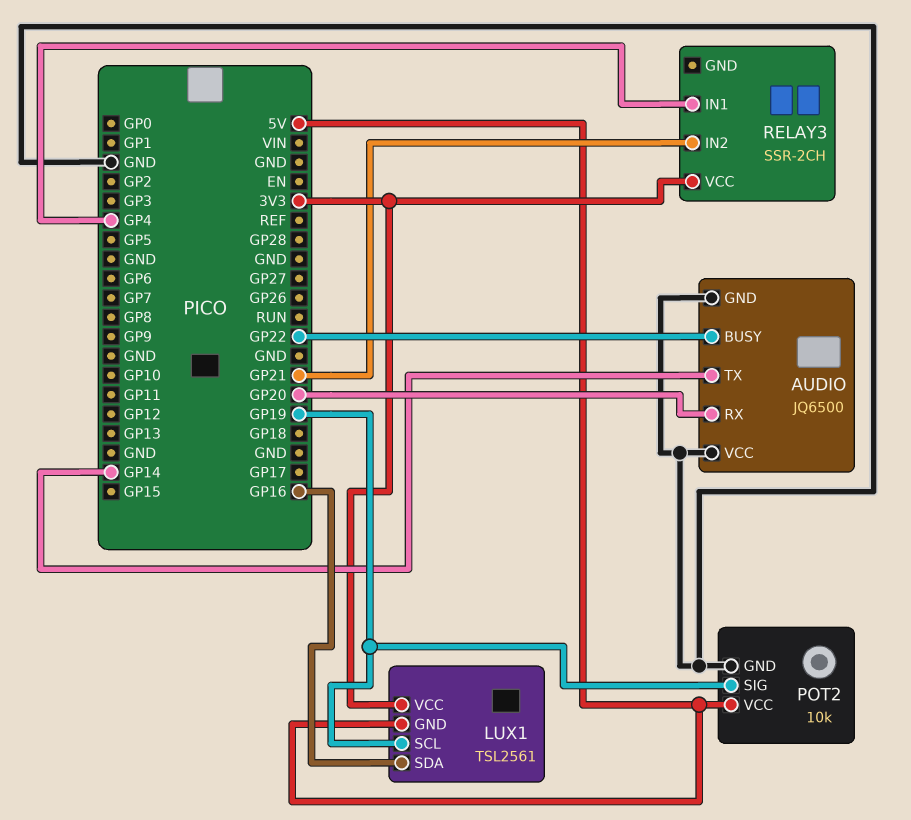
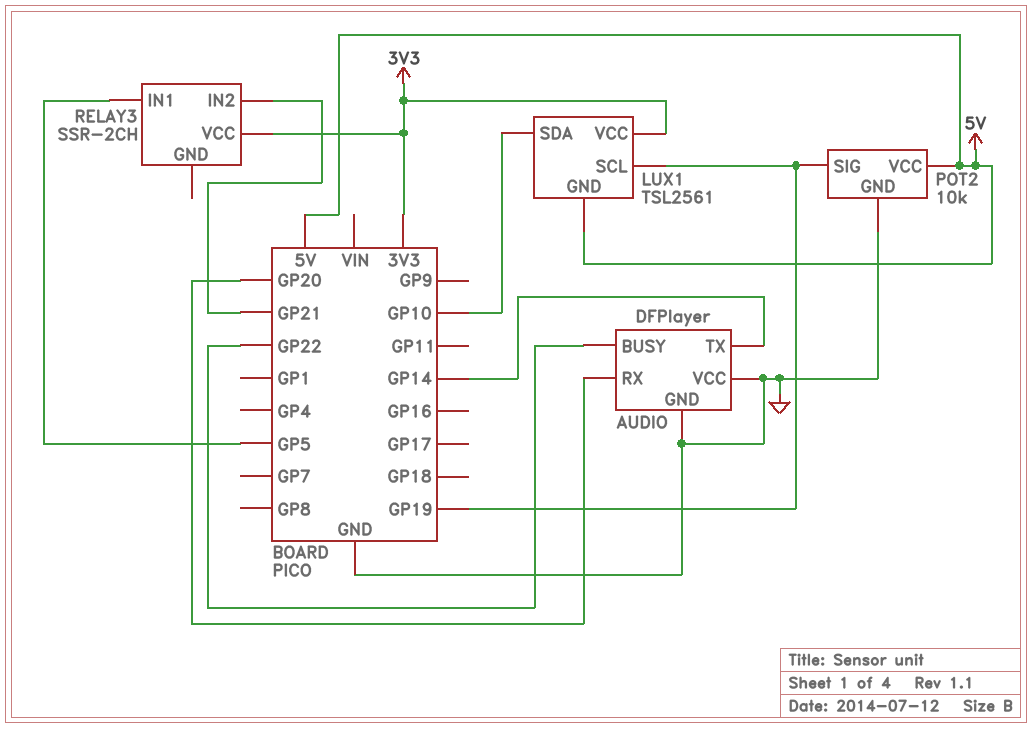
AUDIO: JQ6500 -> DFPlayer
LUX1 pin SDA: GP16 -> GP10
RELAY3 pin IN1: GP4 -> GP5

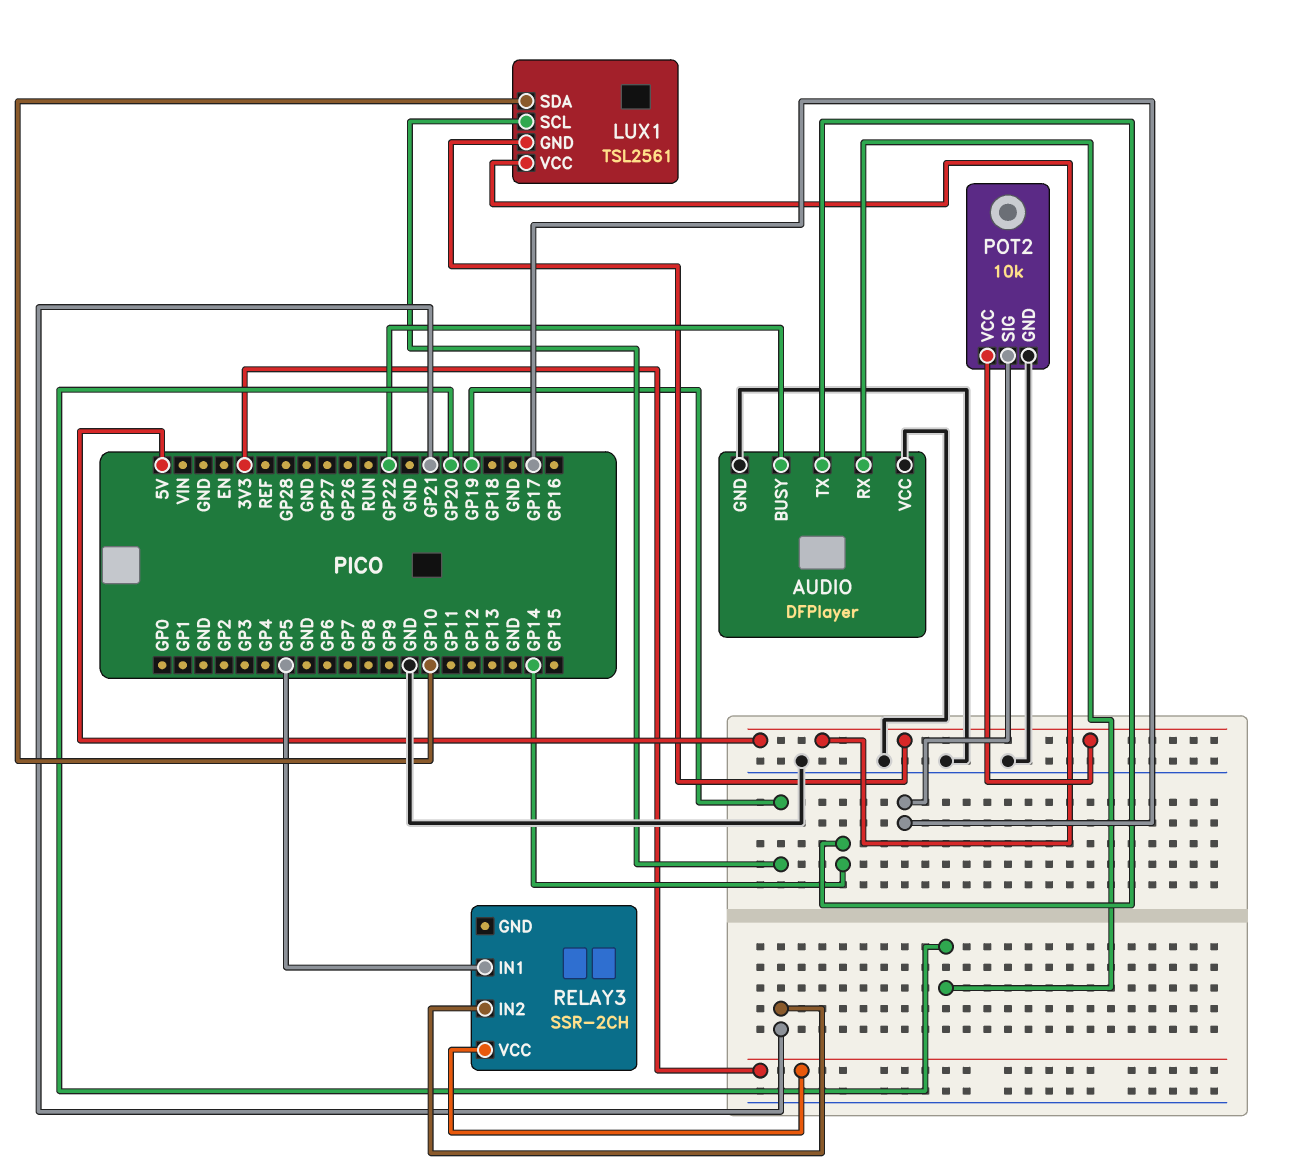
LUX1 pin VCC: 3V3 -> 5V
POT2 pin SIG: GP19 -> GP17

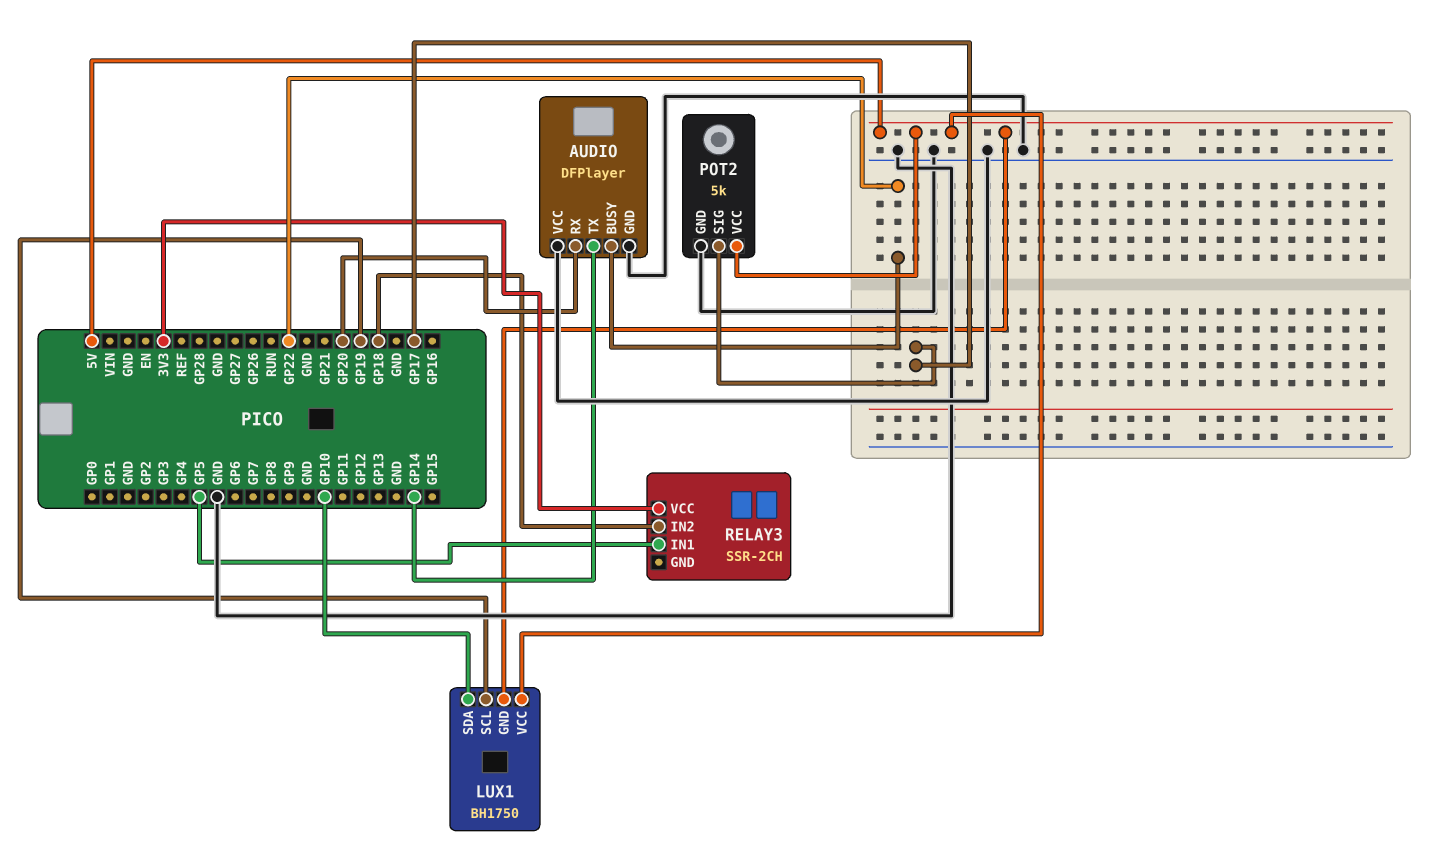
LUX1: TSL2561 -> BH1750
POT2: 10k -> 5k
RELAY3 pin IN2: GP21 -> GP18

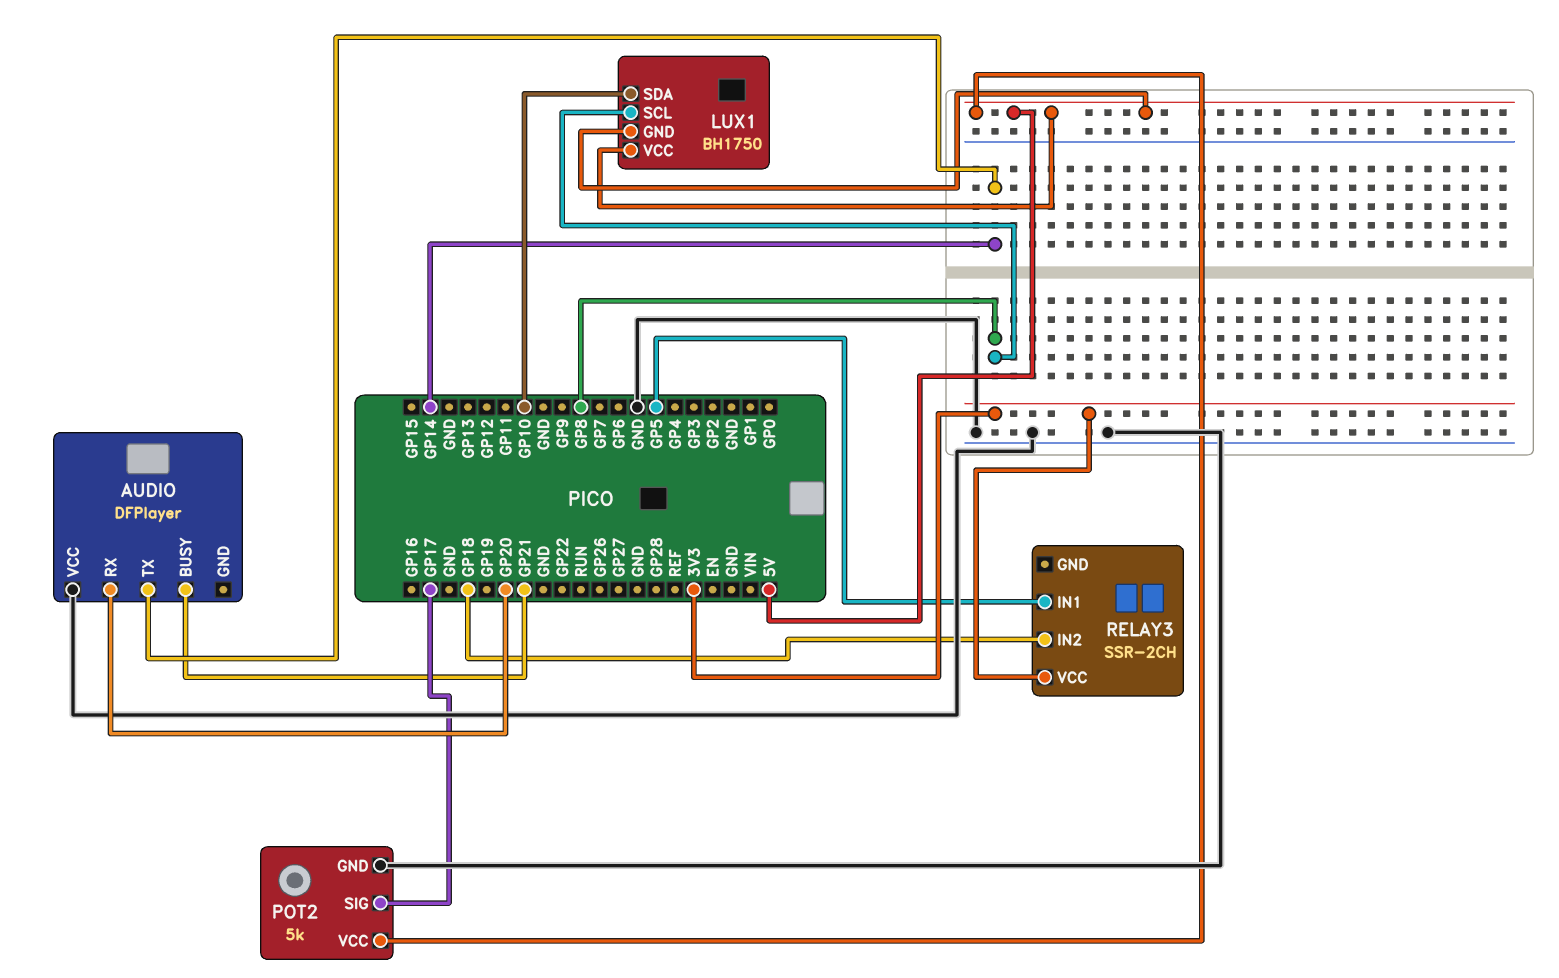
AUDIO pin BUSY: GP22 -> GP21
AUDIO pin GND: GND -> none
LUX1 pin SCL: GP19 -> GP8

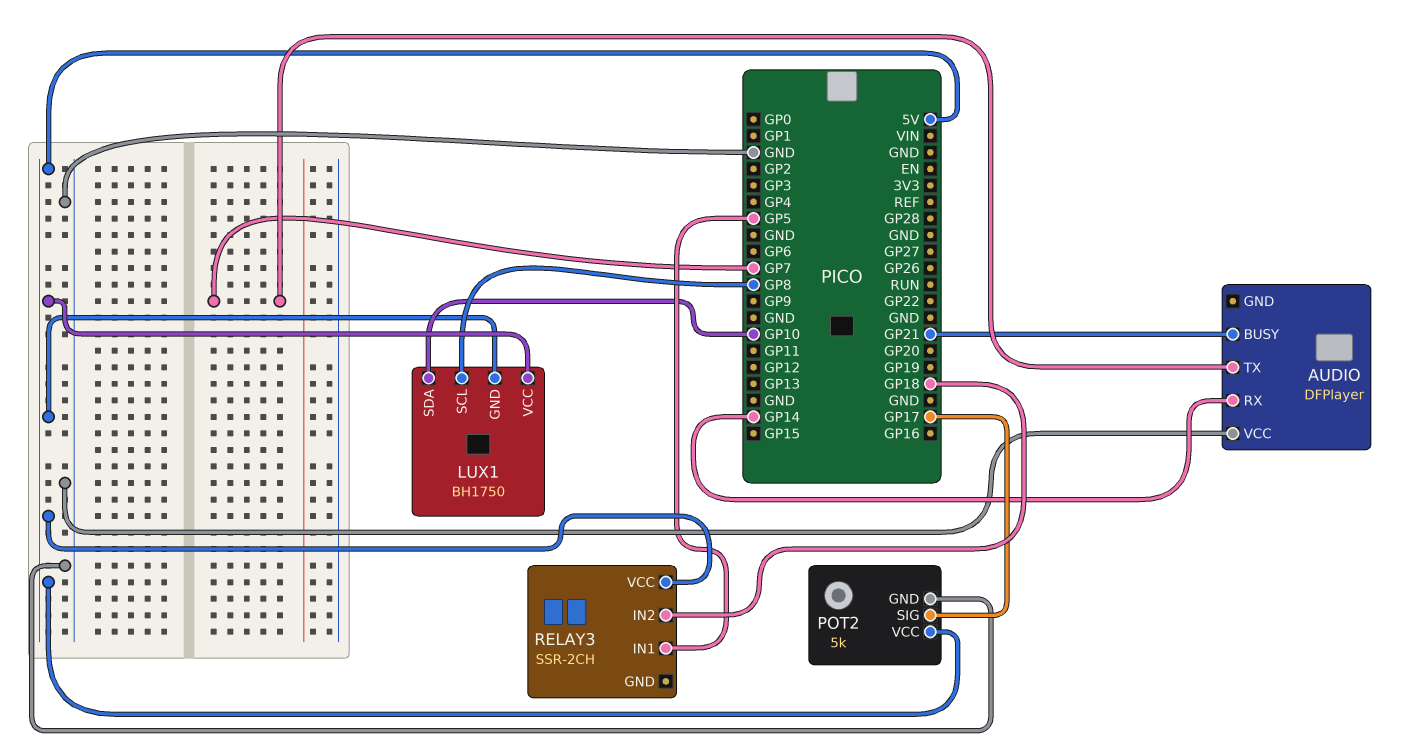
AUDIO pin RX: GP20 -> GP14
AUDIO pin TX: GP14 -> GP7
RELAY3 pin VCC: 3V3 -> 5V

